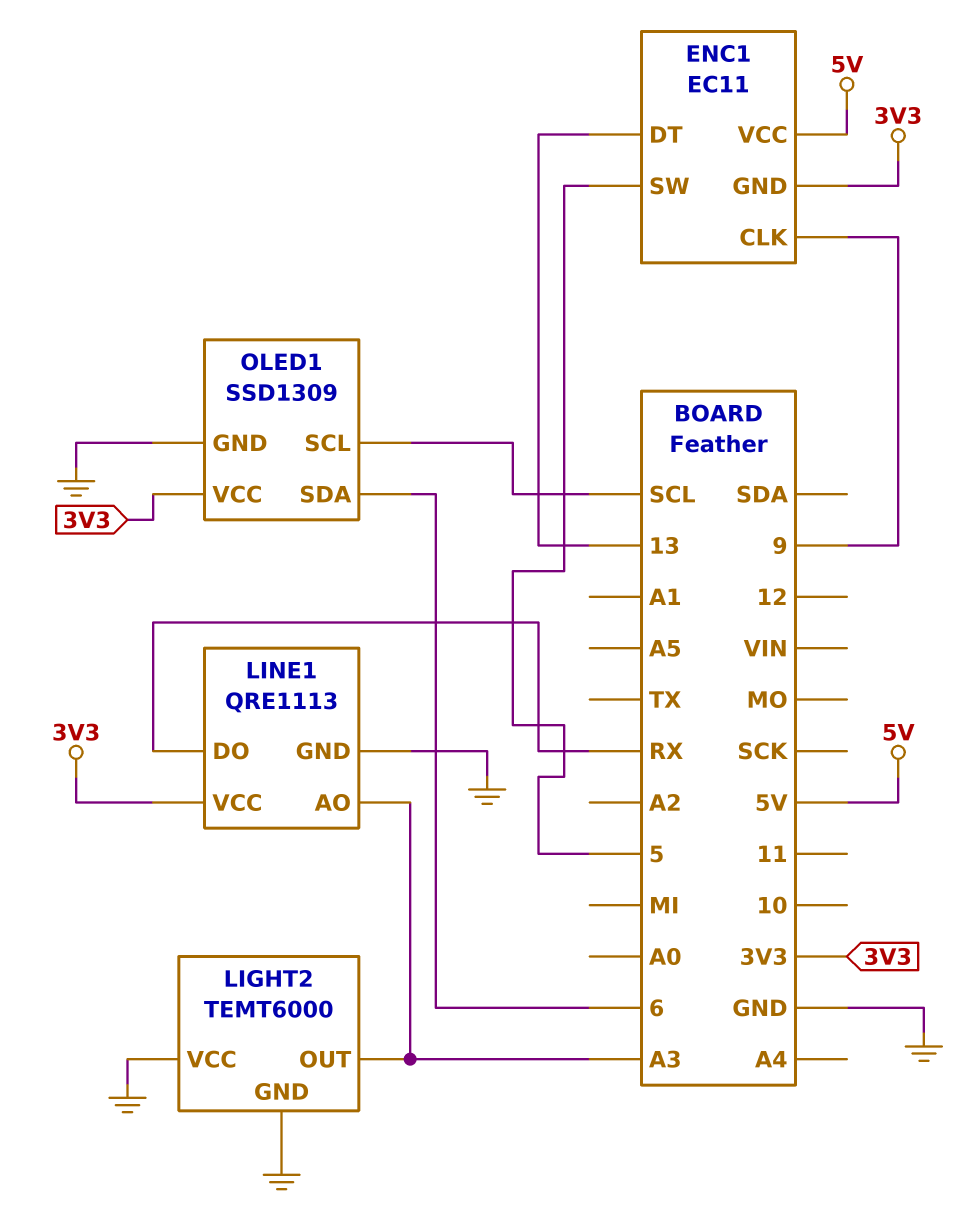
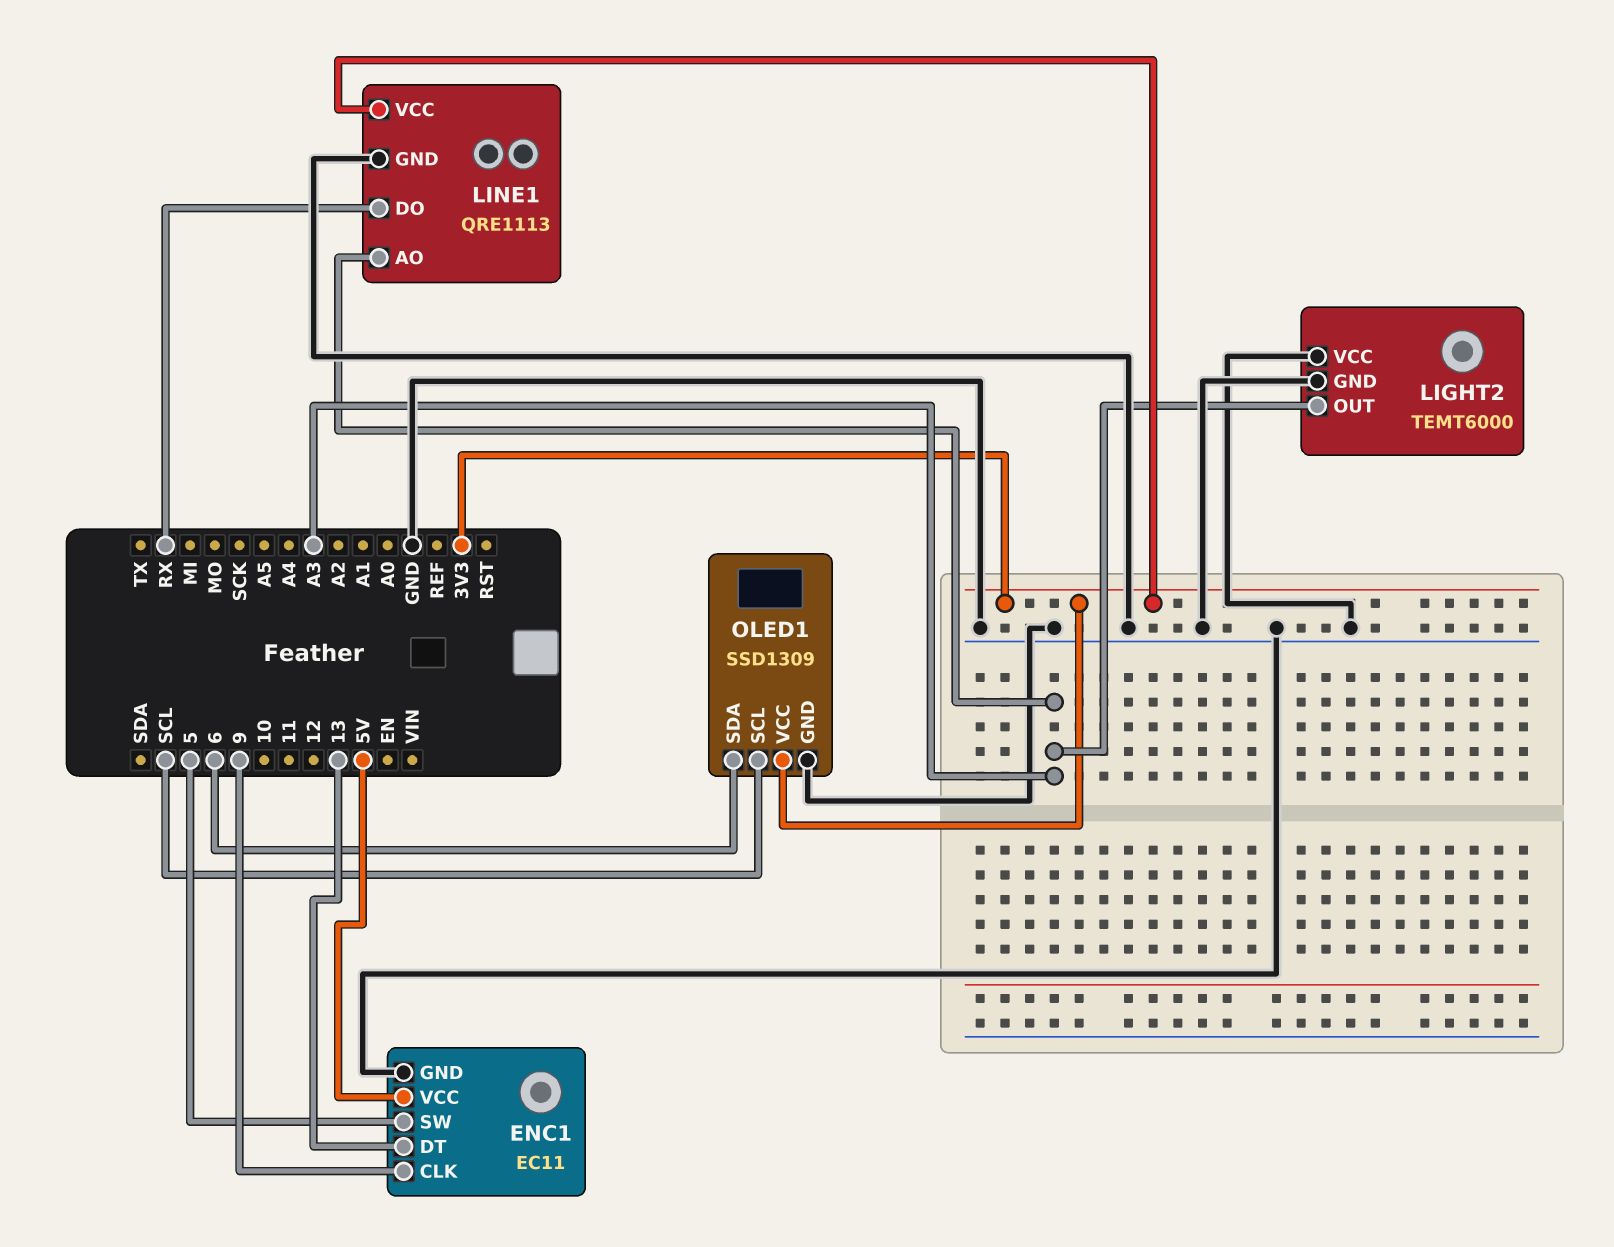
ENC1 pin GND: 3V3 -> GND

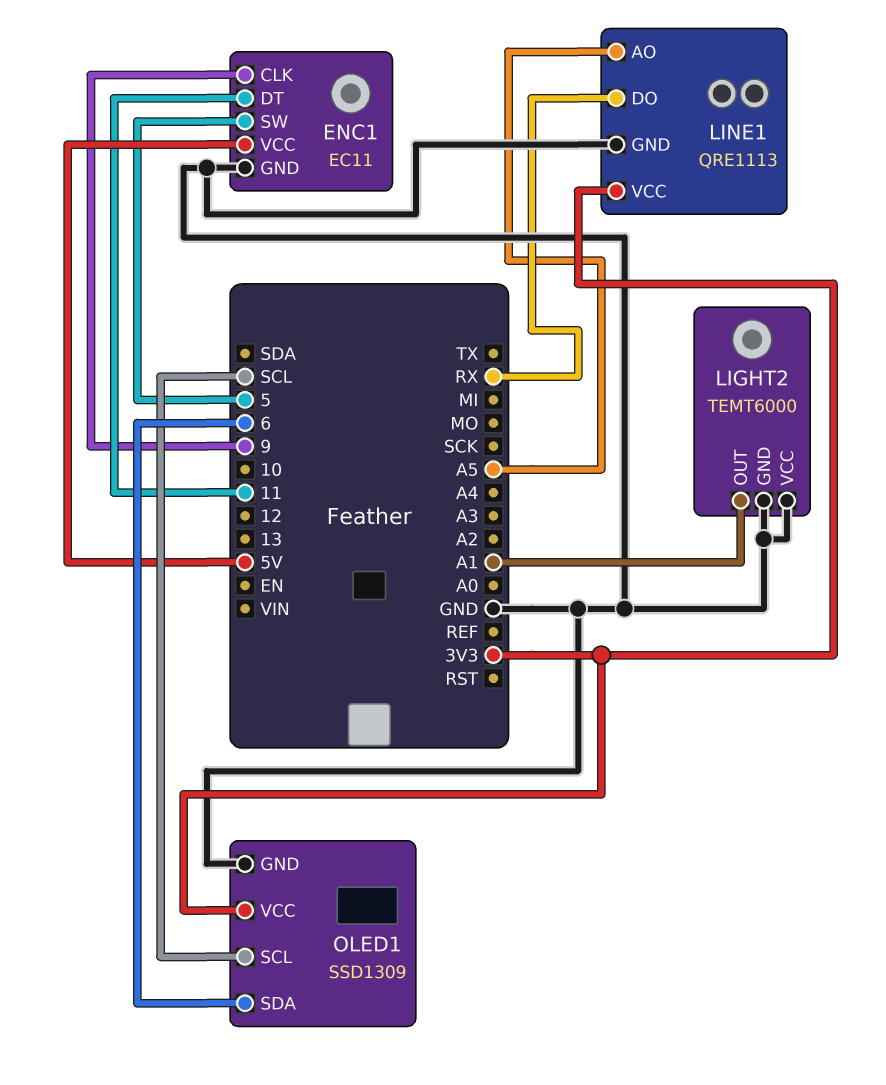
ENC1 pin DT: 13 -> 11
LIGHT2 pin OUT: A3 -> A1
LINE1 pin AO: A3 -> A5

